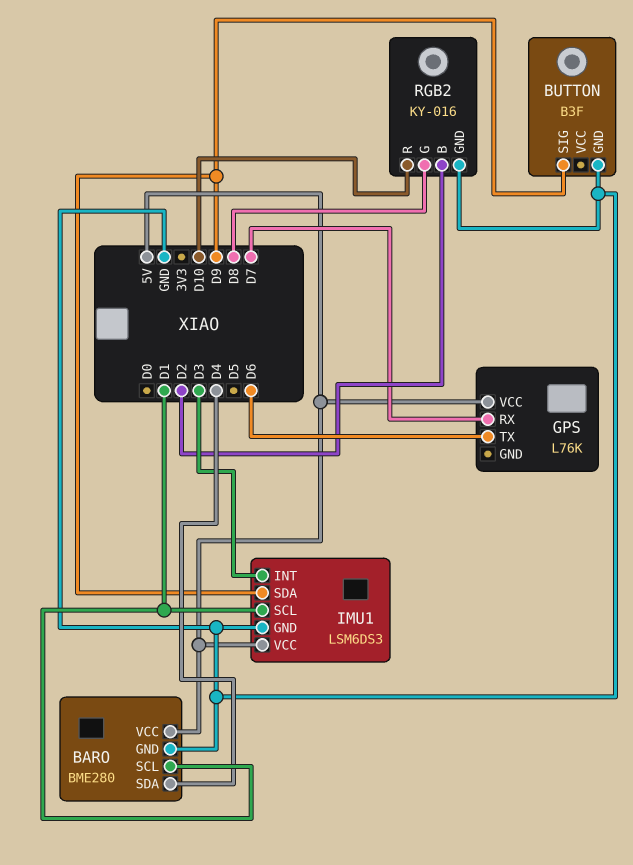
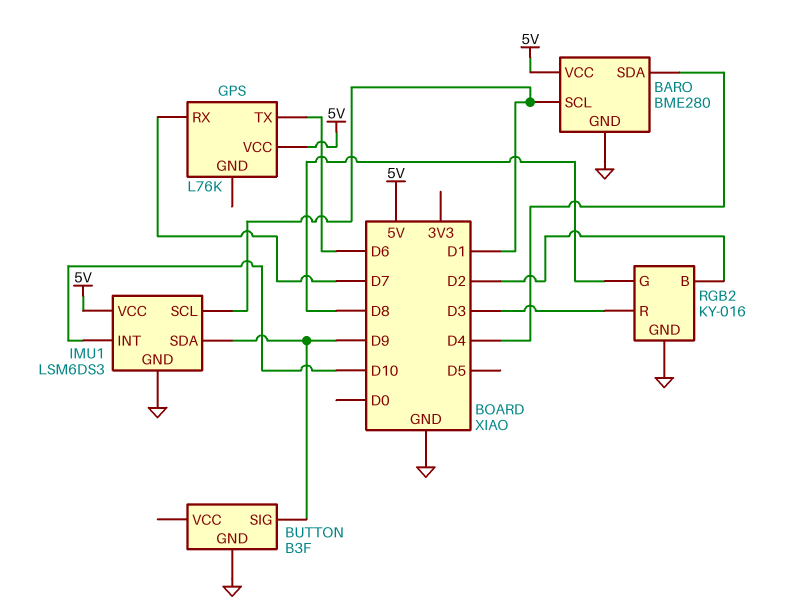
IMU1 pin INT: D3 -> D10
RGB2 pin R: D10 -> D3

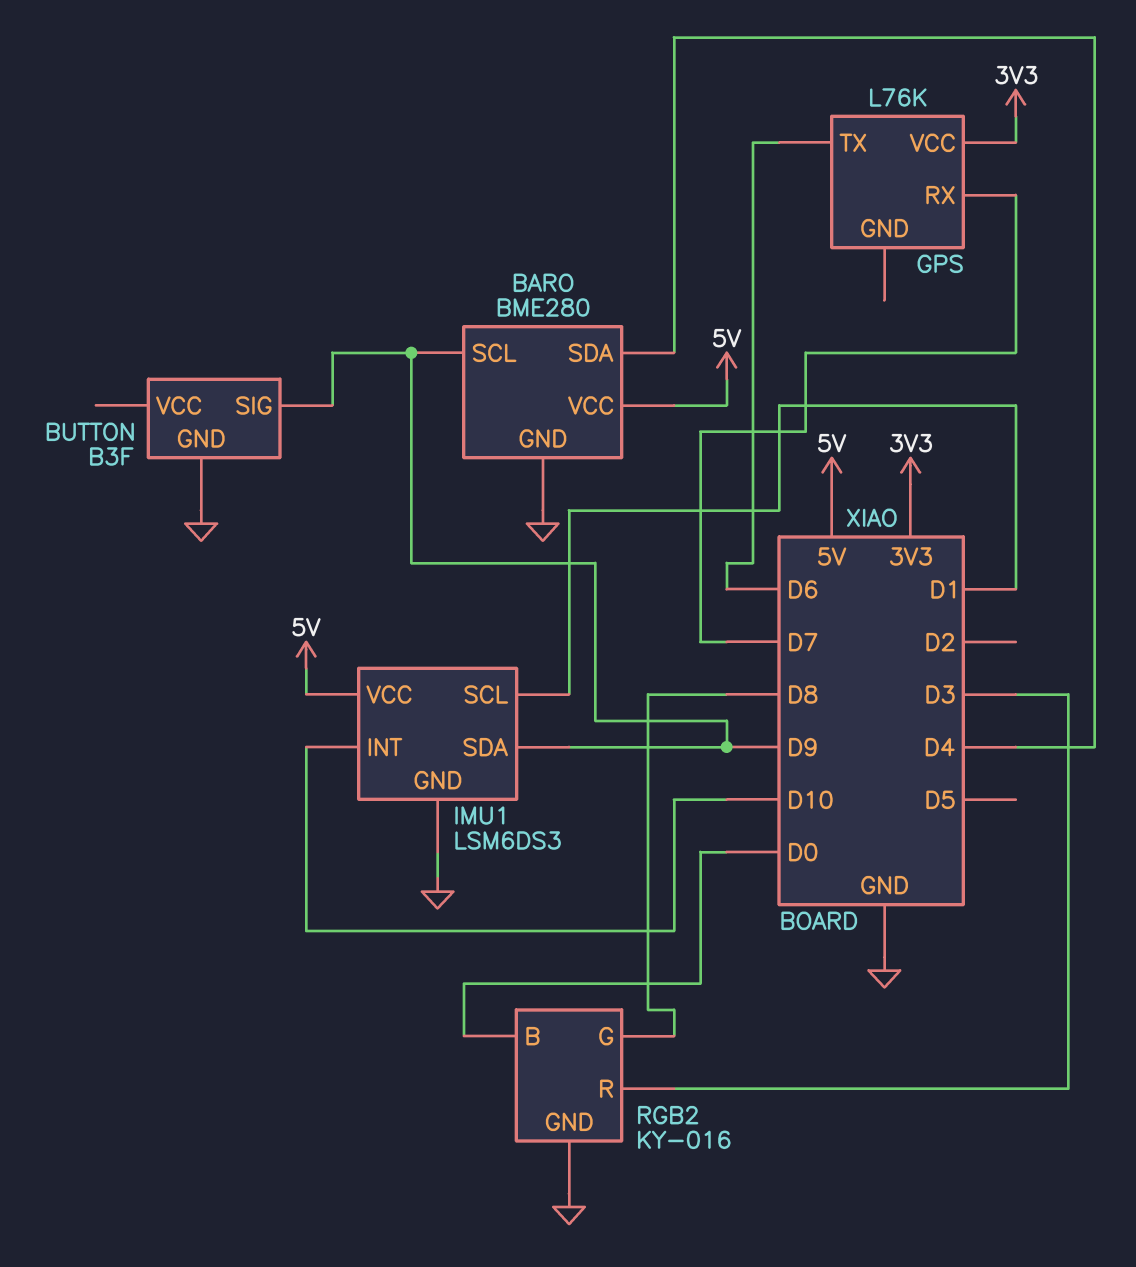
BARO pin SCL: D1 -> D9
GPS pin VCC: 5V -> 3V3
RGB2 pin B: D2 -> D0

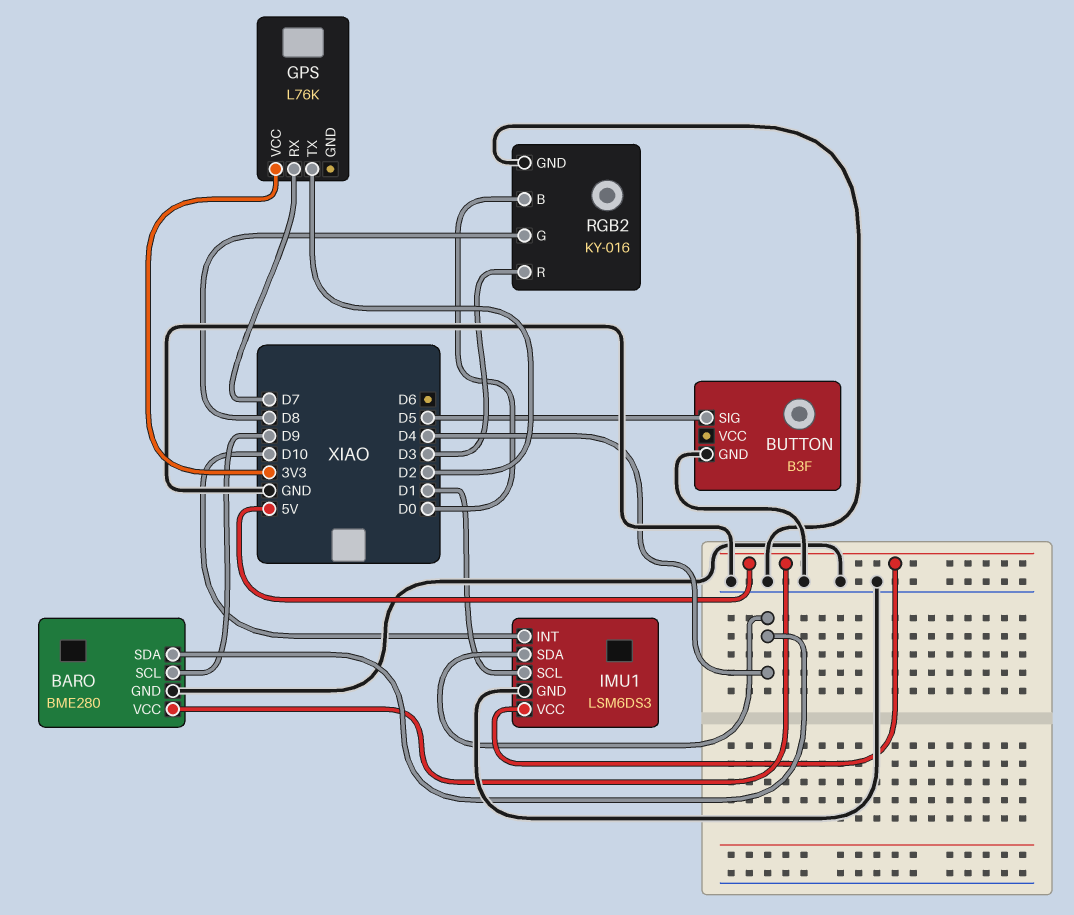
BUTTON pin SIG: D9 -> D5
GPS pin TX: D6 -> D2
IMU1 pin SDA: D9 -> D4

